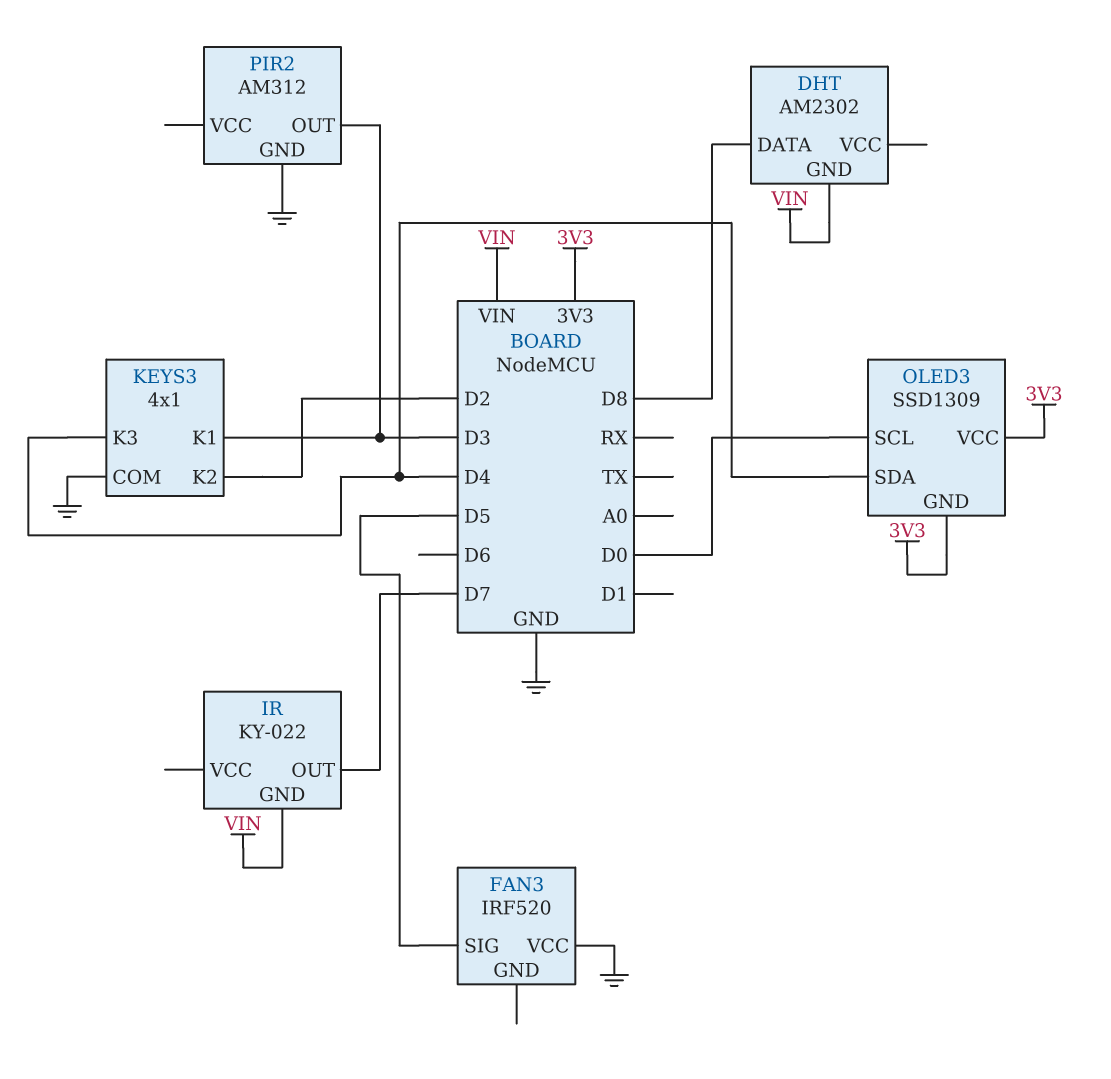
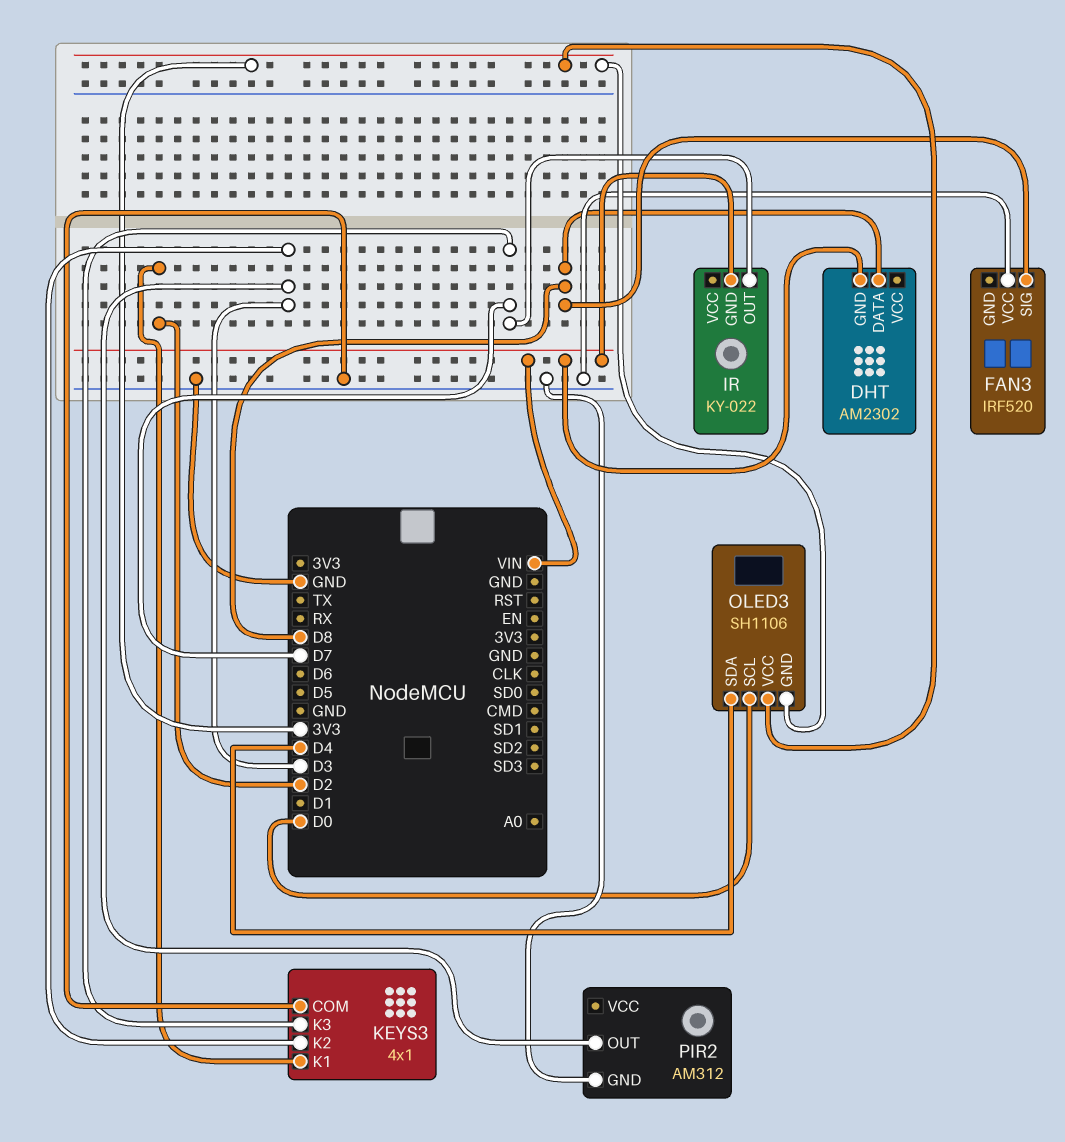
FAN3 pin SIG: D5 -> D8
KEYS3 pin K1: D3 -> D2
KEYS3 pin K2: D2 -> D3
KEYS3 pin K3: D4 -> D7
OLED3: SSD1309 -> SH1106

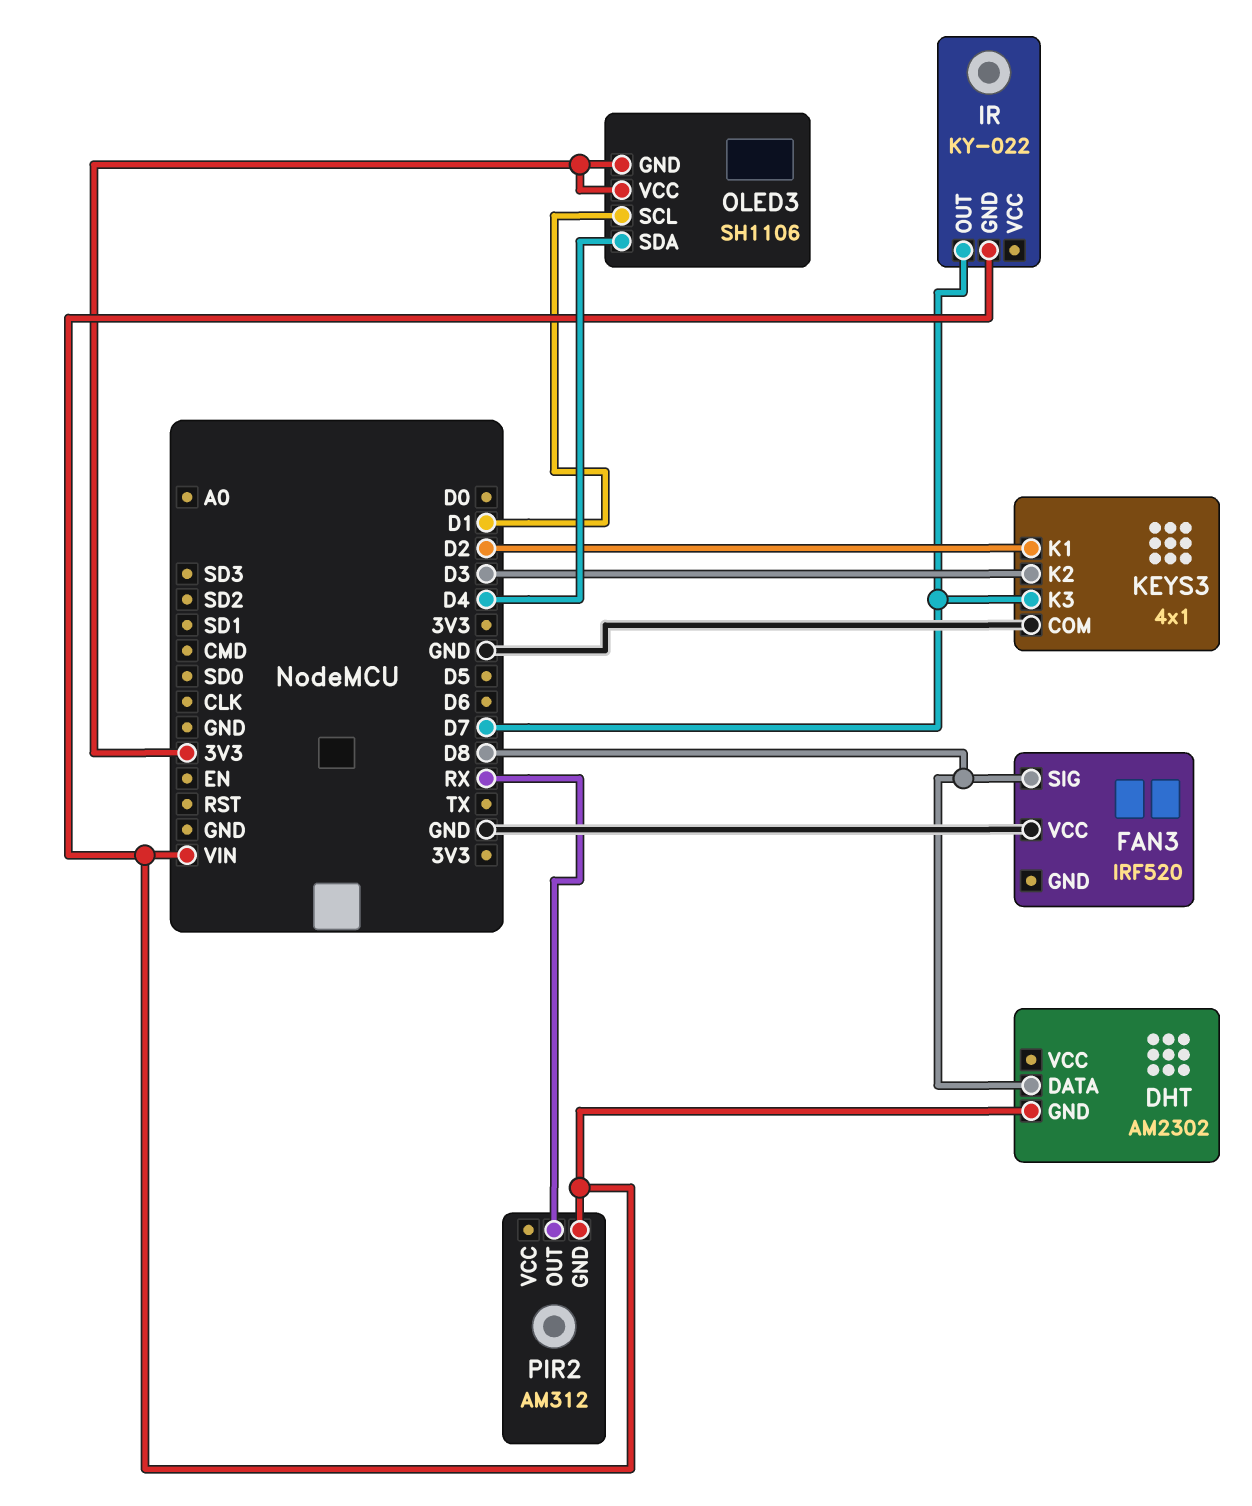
OLED3 pin SCL: D0 -> D1
PIR2 pin GND: GND -> VIN
PIR2 pin OUT: D3 -> RX

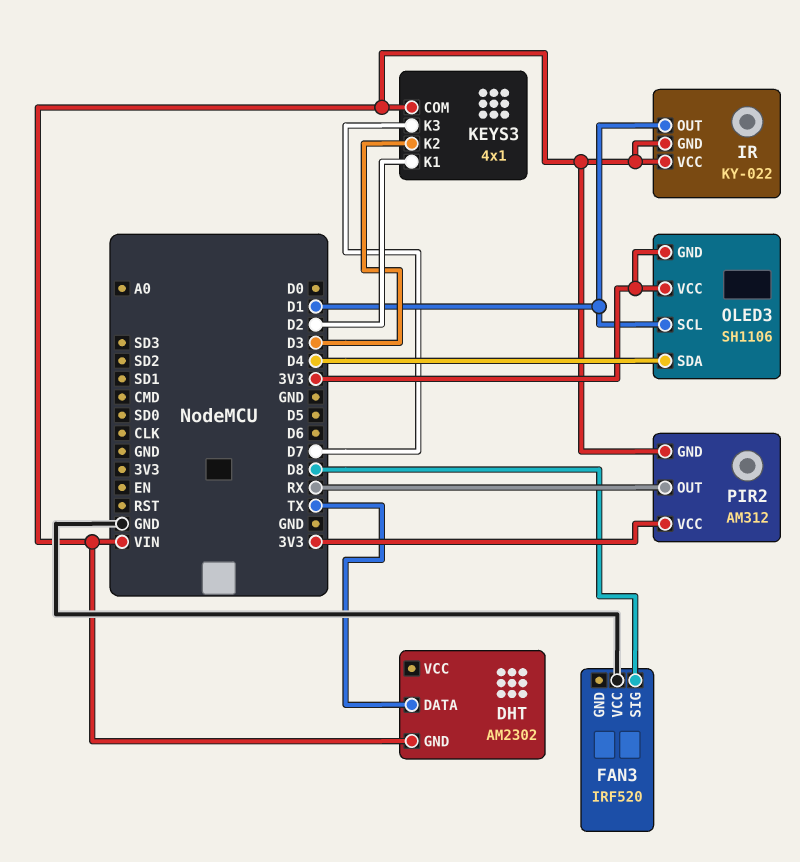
DHT pin DATA: D8 -> TX
IR pin OUT: D7 -> D1
IR pin VCC: none -> VIN
KEYS3 pin COM: GND -> VIN
PIR2 pin VCC: none -> 3V3

